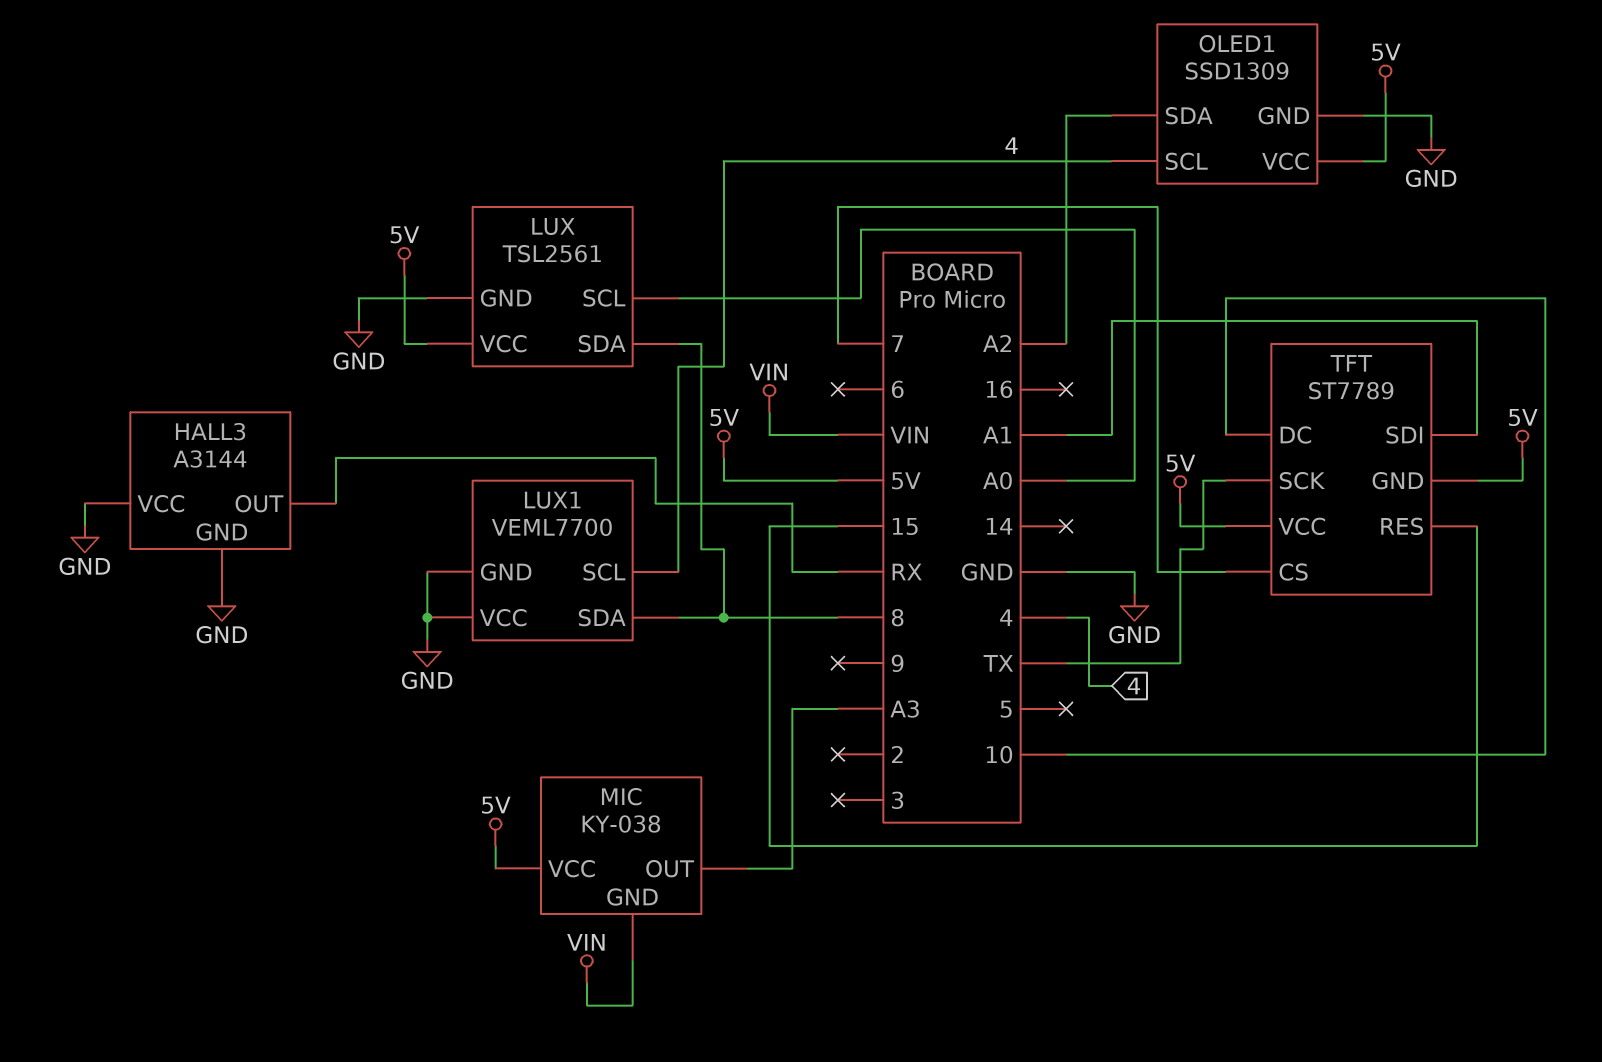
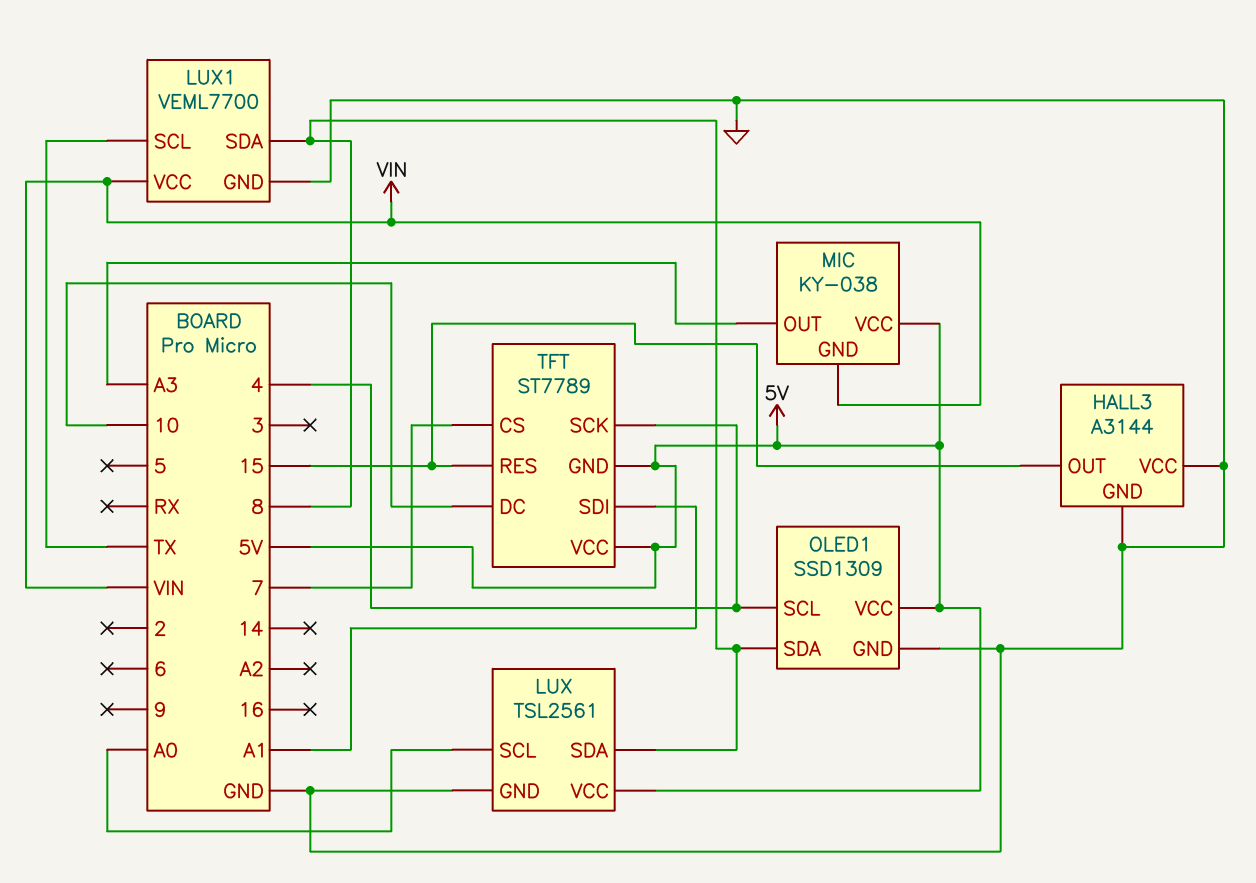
HALL3 pin OUT: RX -> 15
LUX1 pin SCL: 4 -> TX
LUX1 pin VCC: GND -> VIN
OLED1 pin SDA: A2 -> 8
TFT pin SCK: TX -> 4

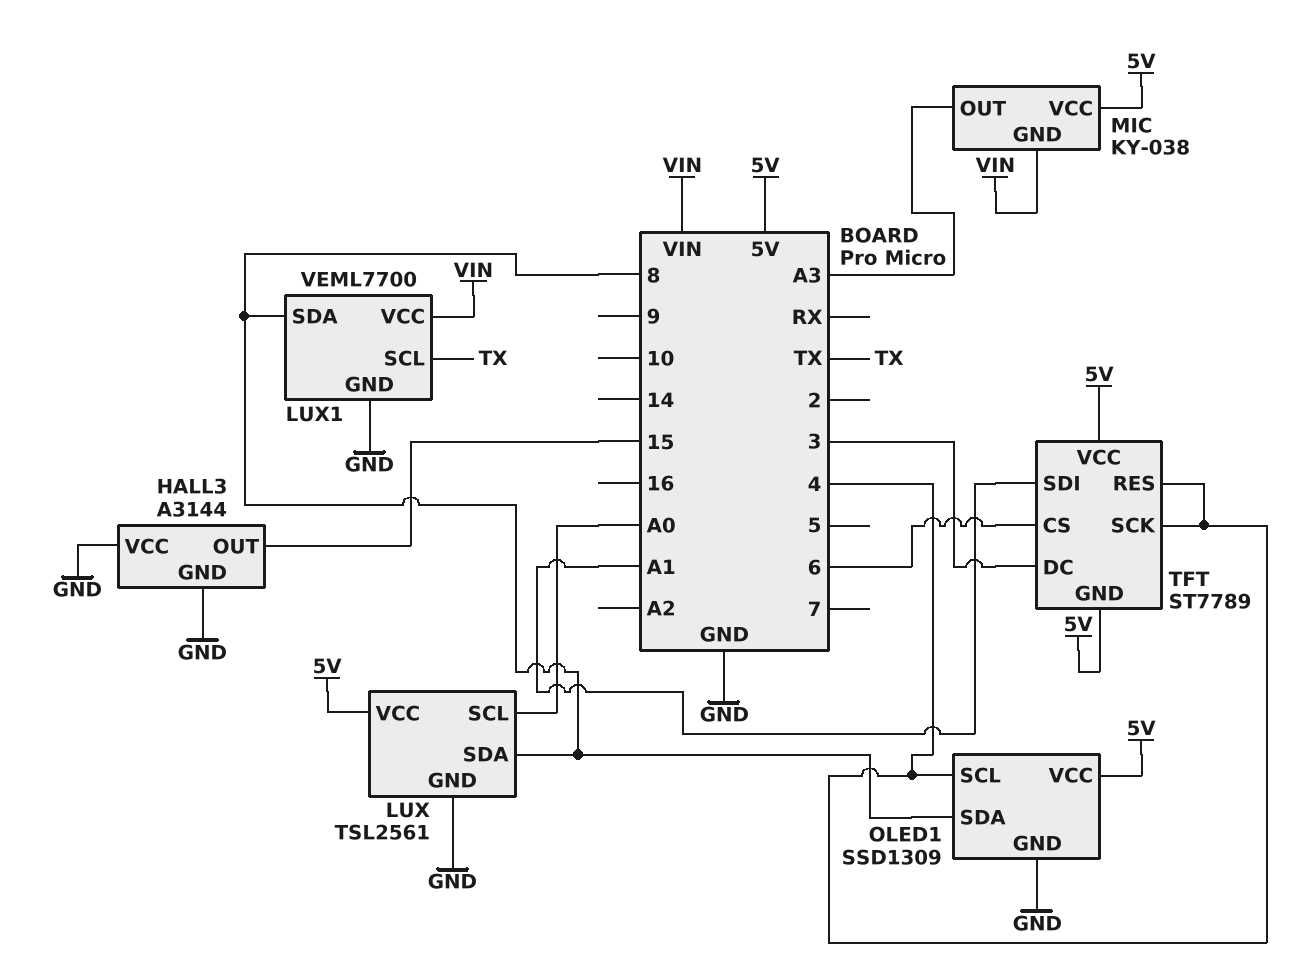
TFT pin CS: 7 -> 6
TFT pin DC: 10 -> 3
TFT pin RES: 15 -> 4

